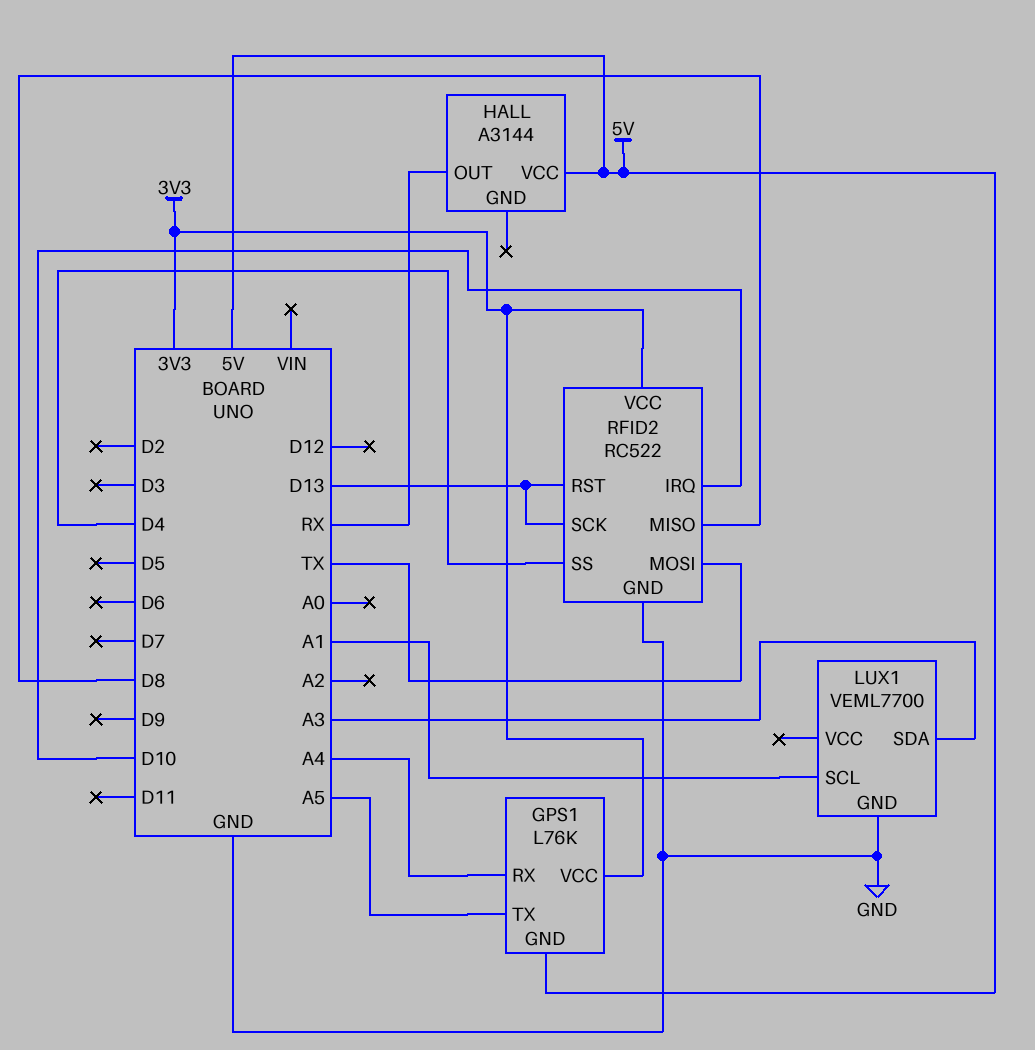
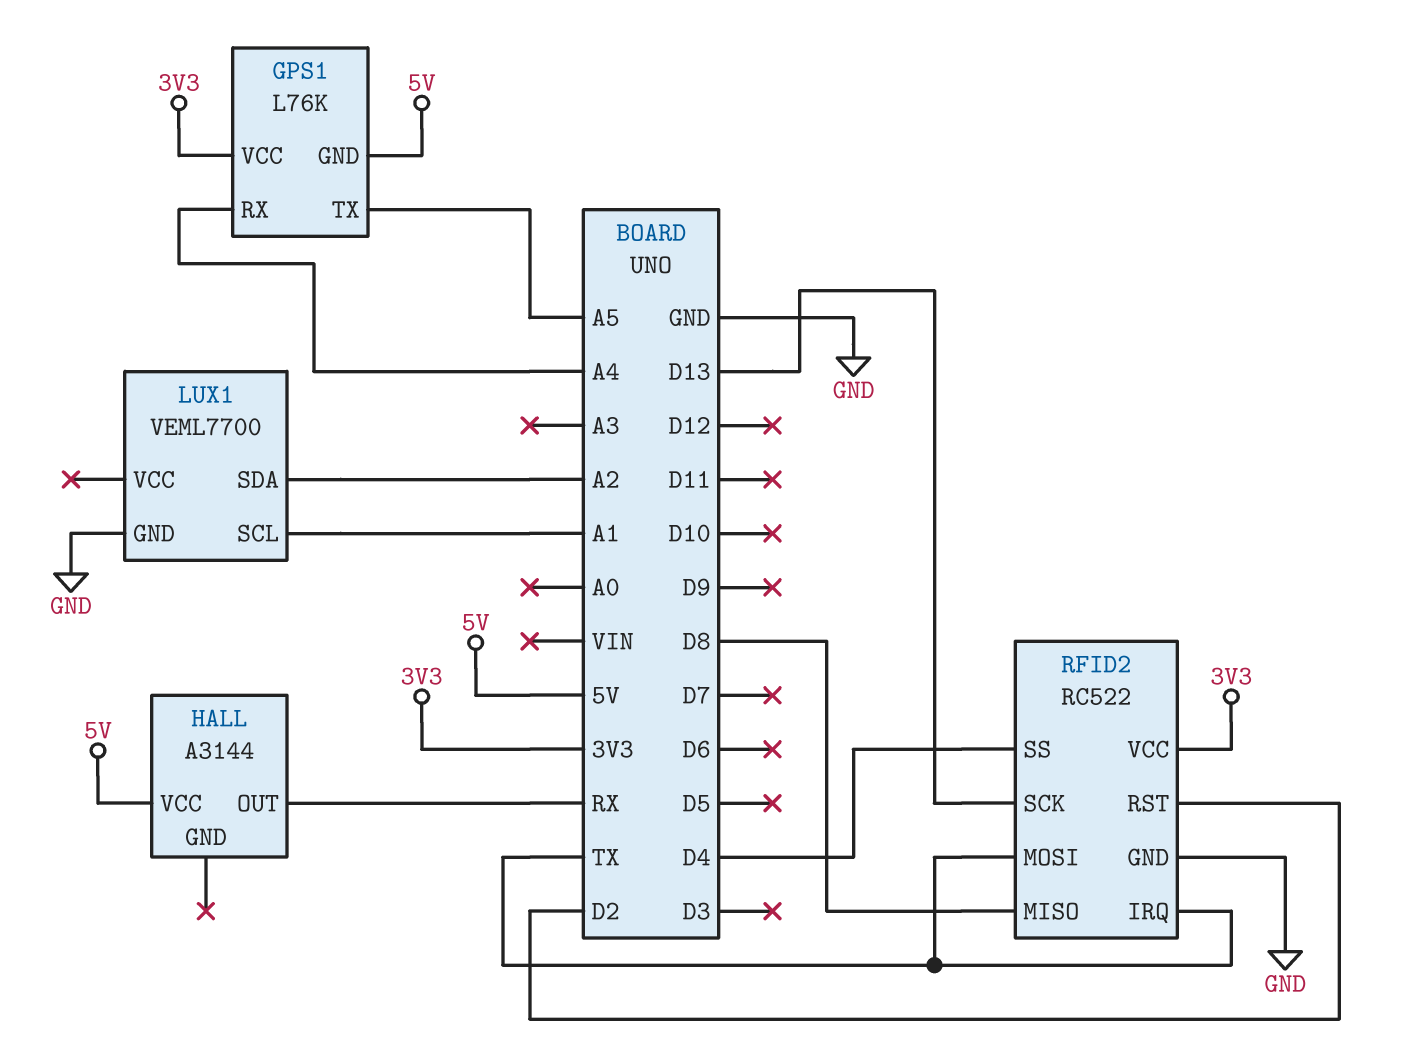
LUX1 pin SDA: A3 -> A2
RFID2 pin IRQ: D10 -> TX
RFID2 pin RST: D13 -> D2

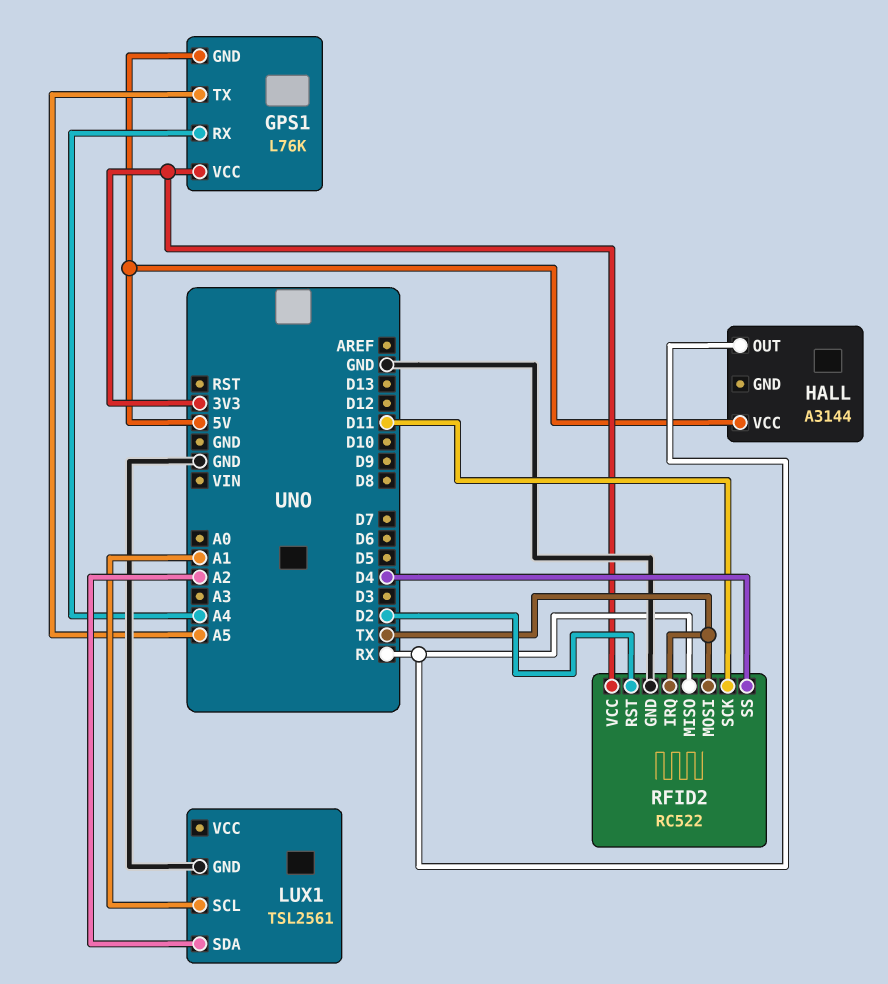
LUX1: VEML7700 -> TSL2561
RFID2 pin MISO: D8 -> RX
RFID2 pin SCK: D13 -> D11

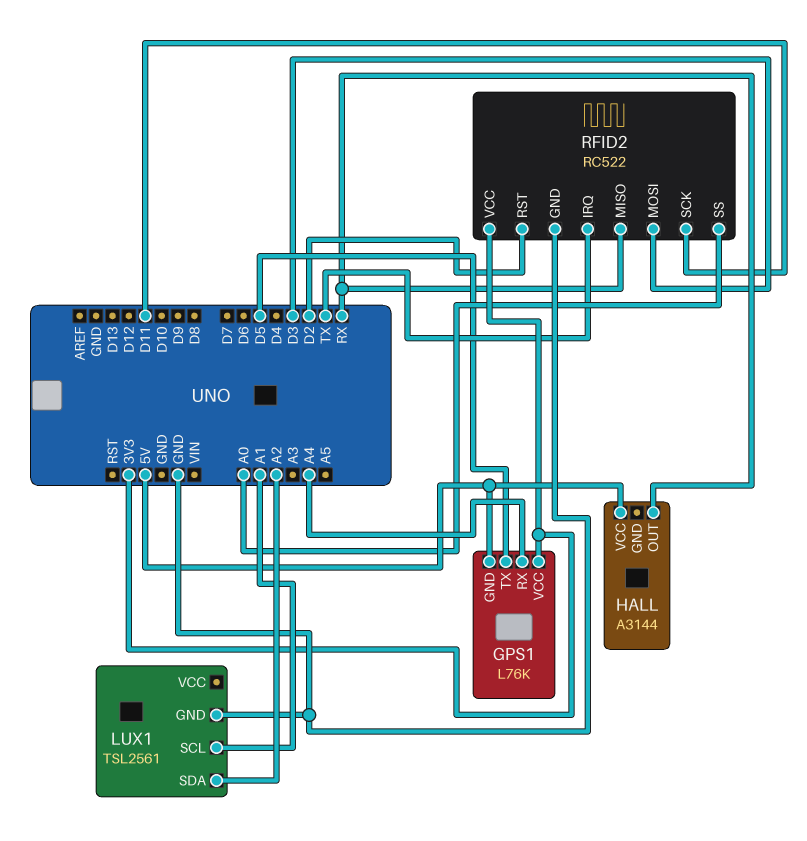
GPS1 pin TX: A5 -> D5
RFID2 pin MOSI: TX -> D3
RFID2 pin SS: D4 -> A0

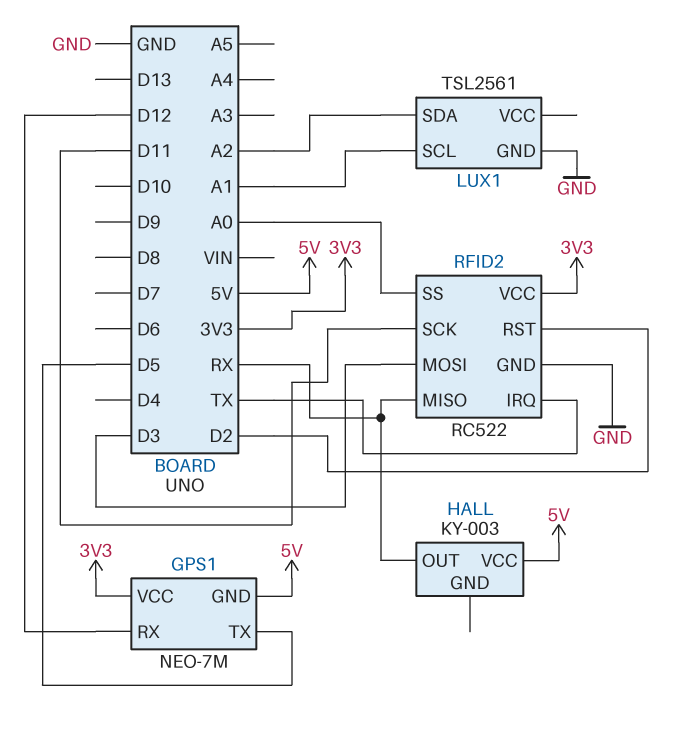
GPS1: L76K -> NEO-7M
GPS1 pin RX: A4 -> D12
HALL: A3144 -> KY-003

